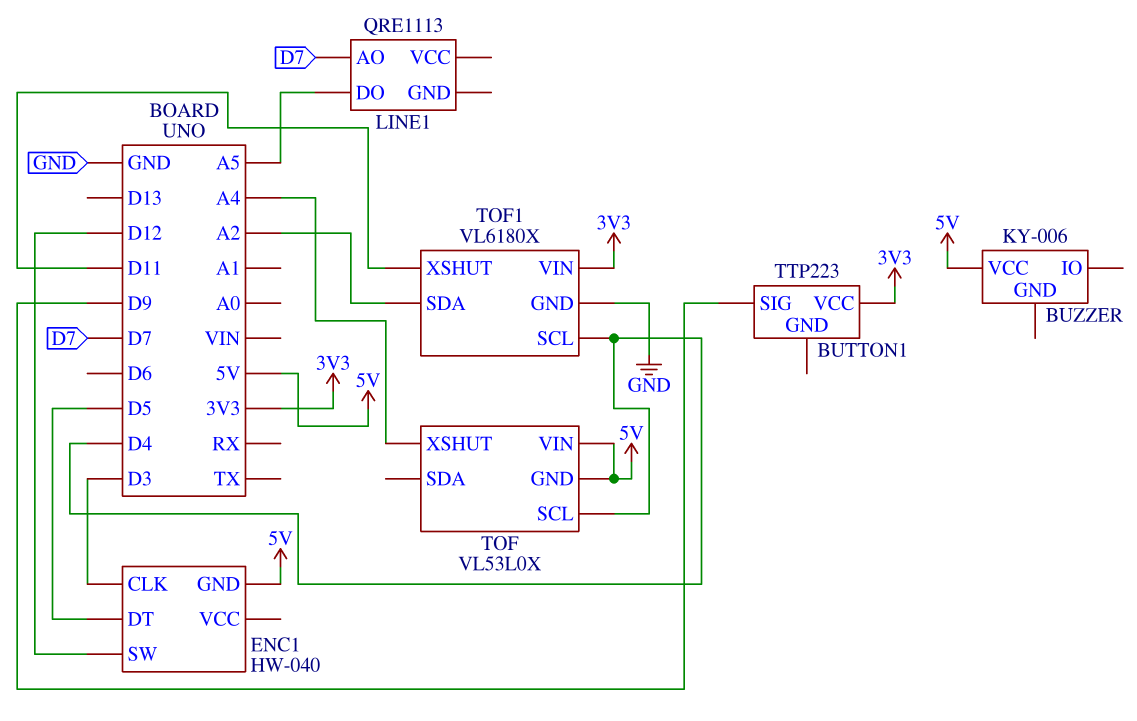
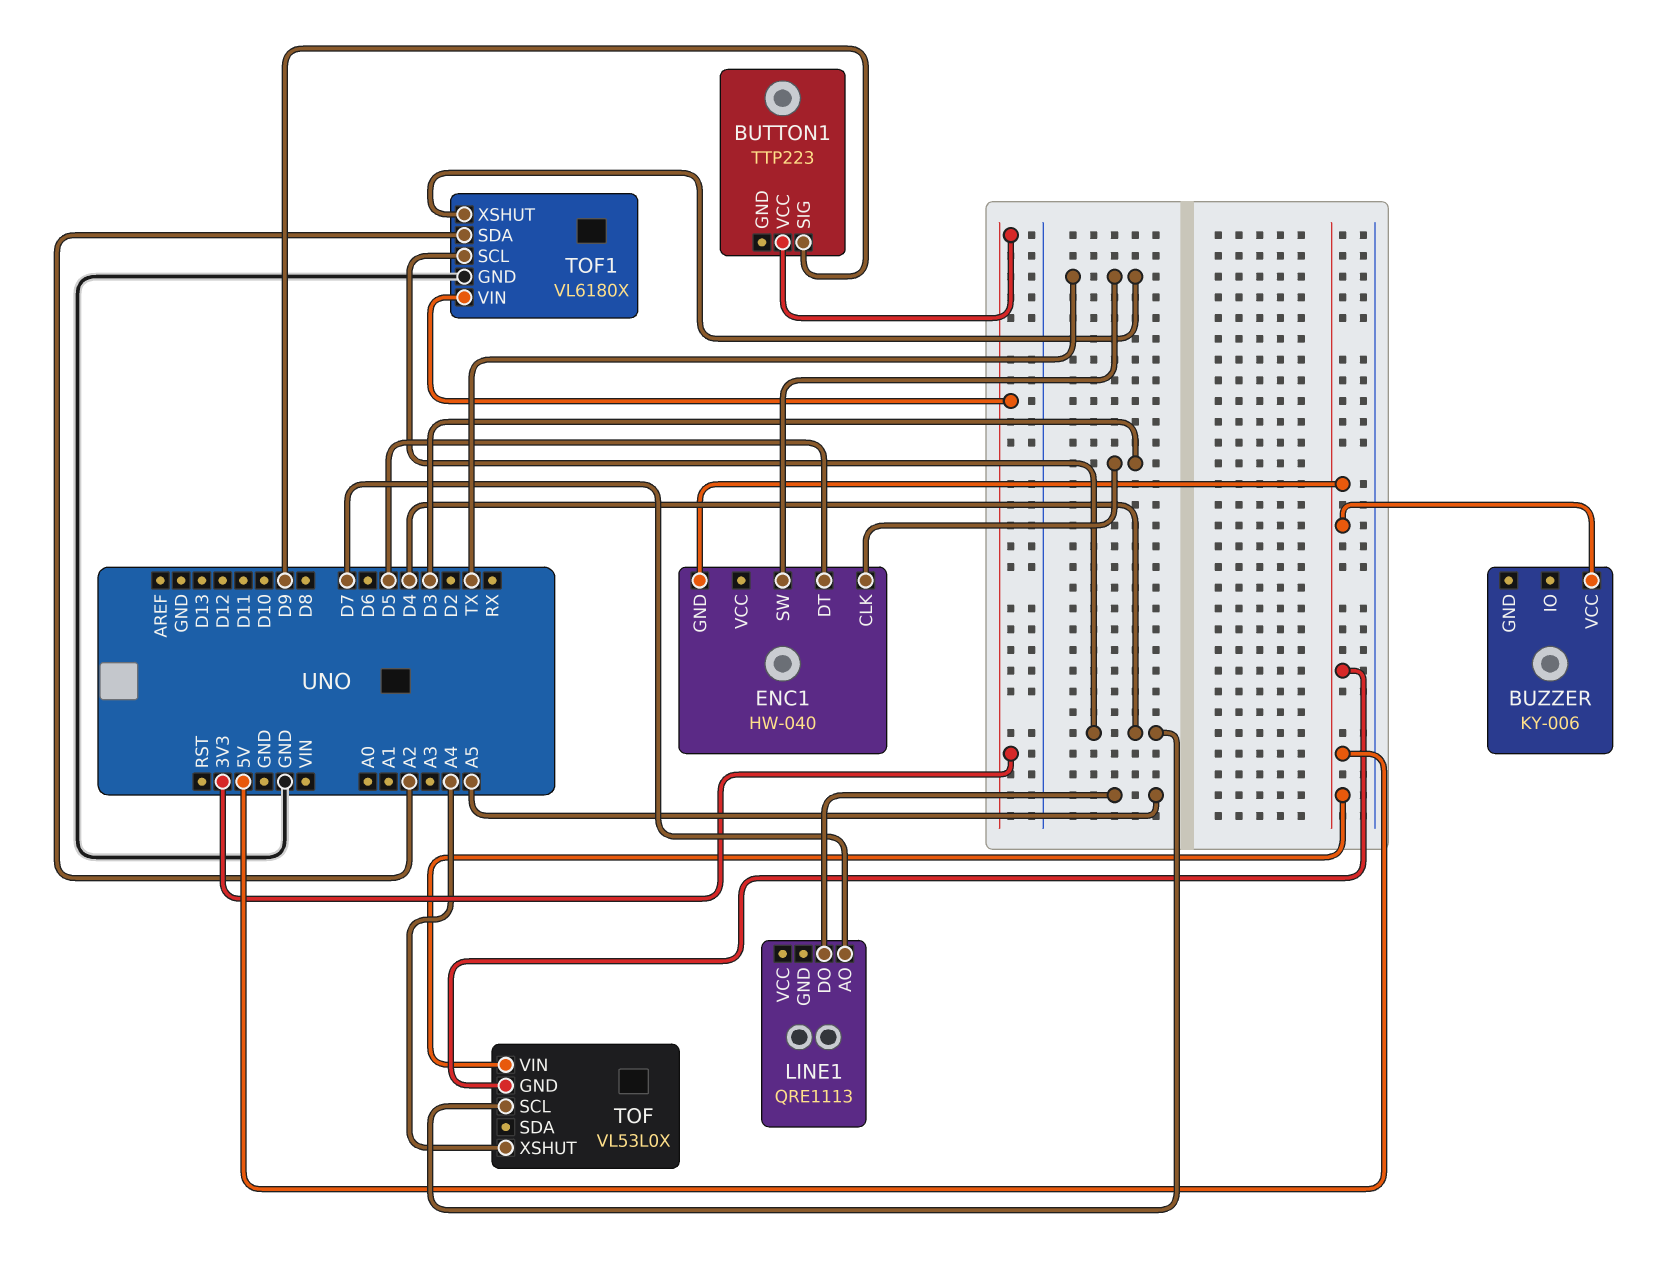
ENC1 pin SW: D12 -> TX
TOF1 pin XSHUT: D11 -> TX

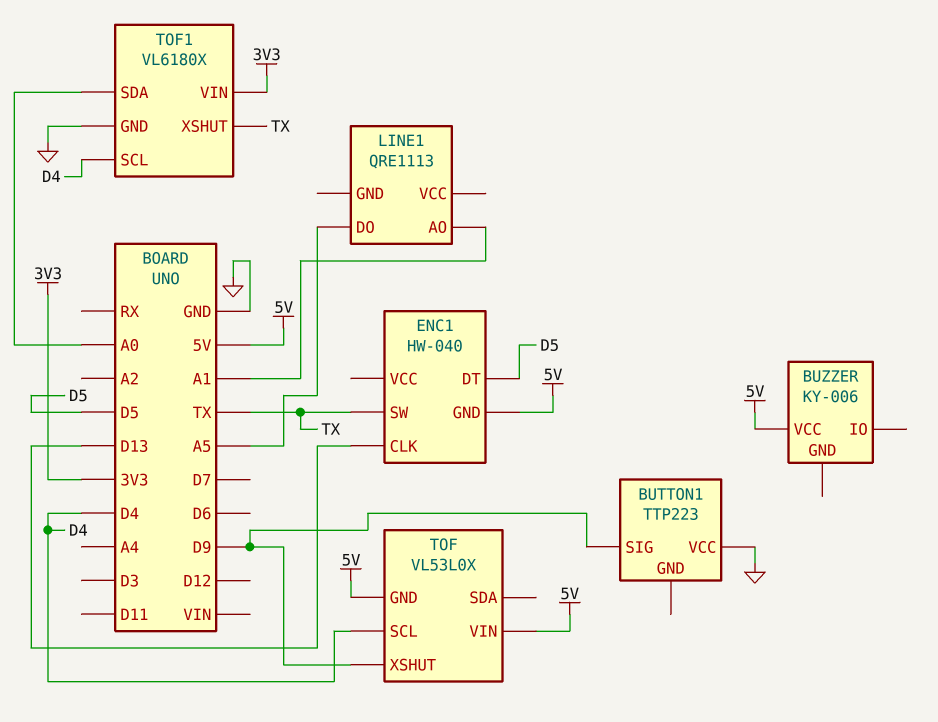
BUTTON1 pin VCC: 3V3 -> GND
ENC1 pin CLK: D3 -> D13
LINE1 pin AO: D7 -> A1
TOF pin XSHUT: A4 -> D9
TOF1 pin SDA: A2 -> A0

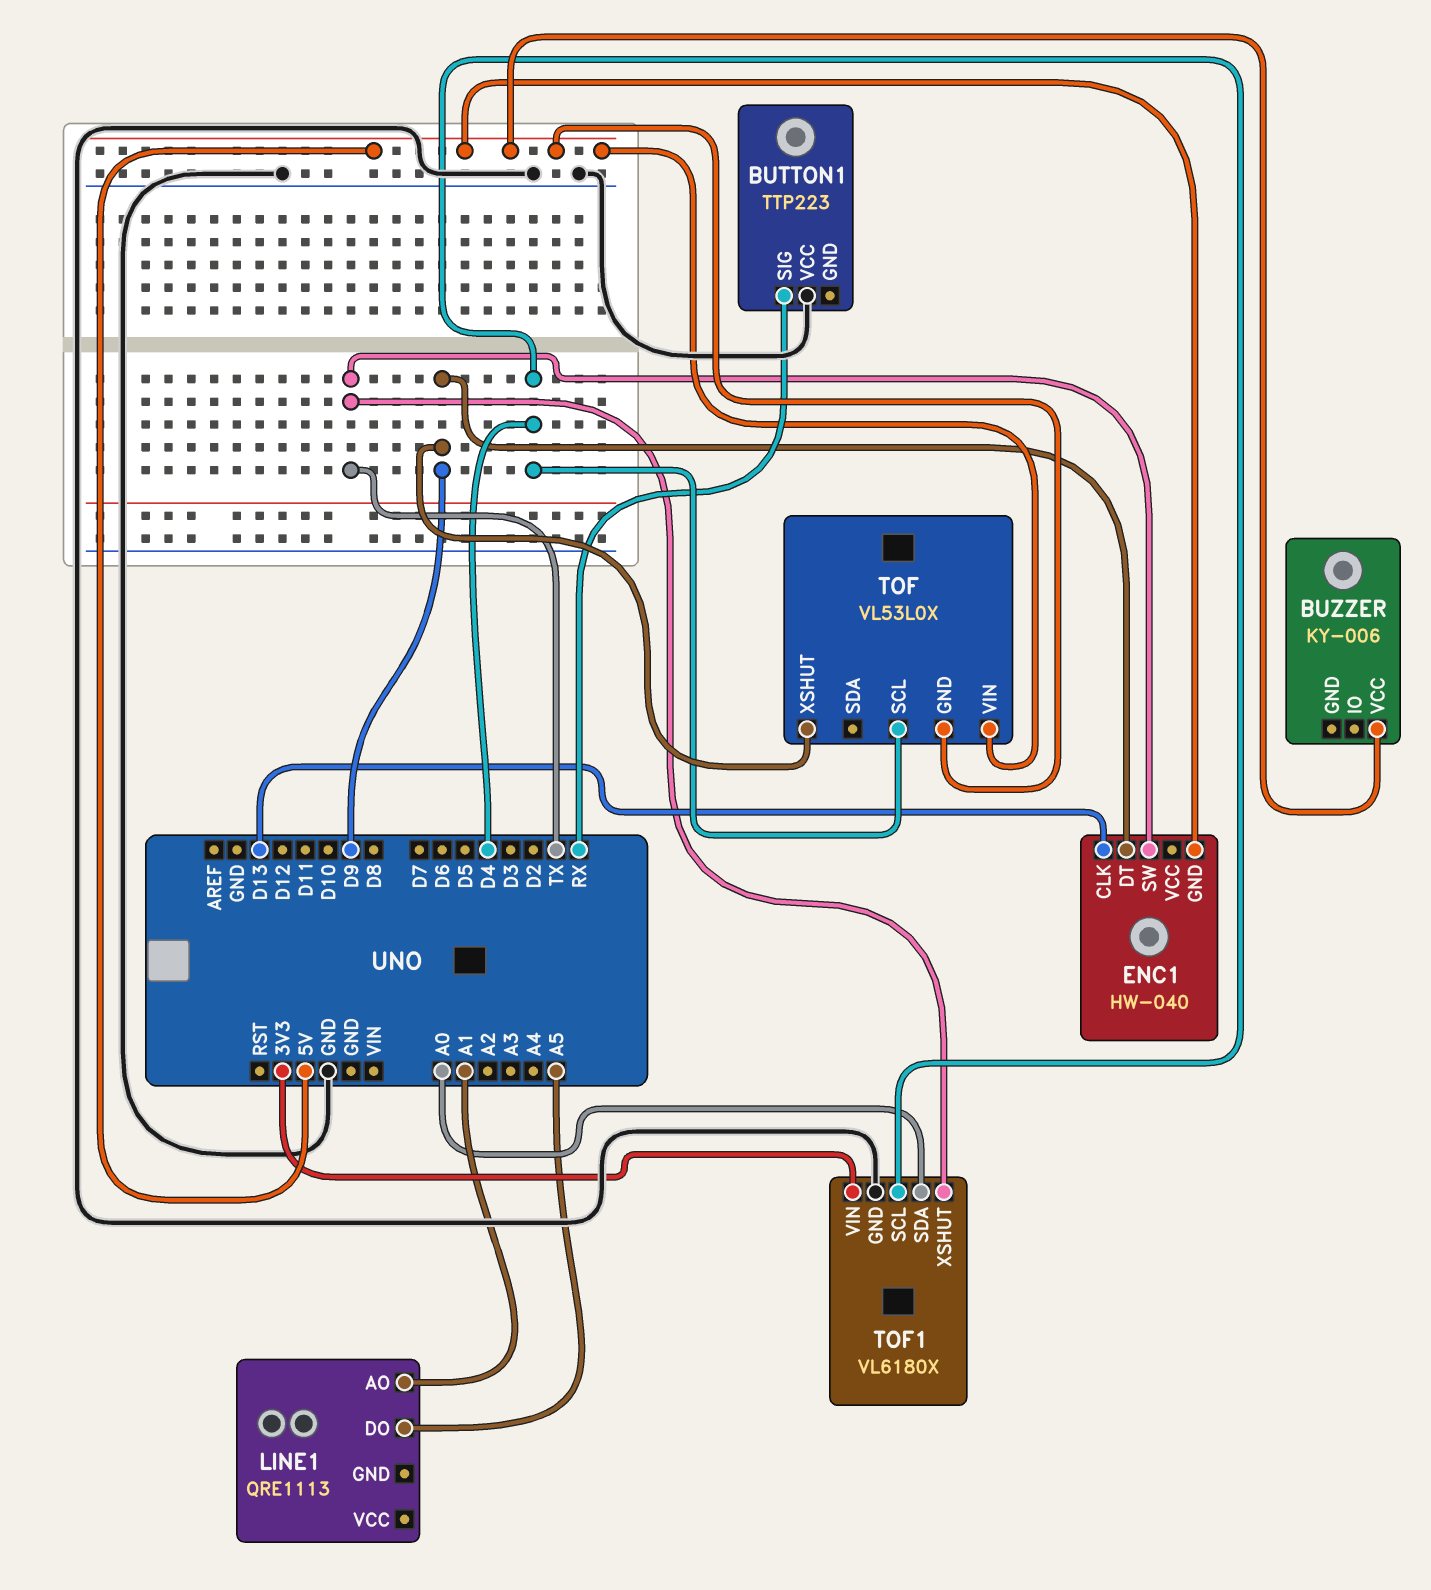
BUTTON1 pin SIG: D9 -> RX
ENC1 pin DT: D5 -> D9

